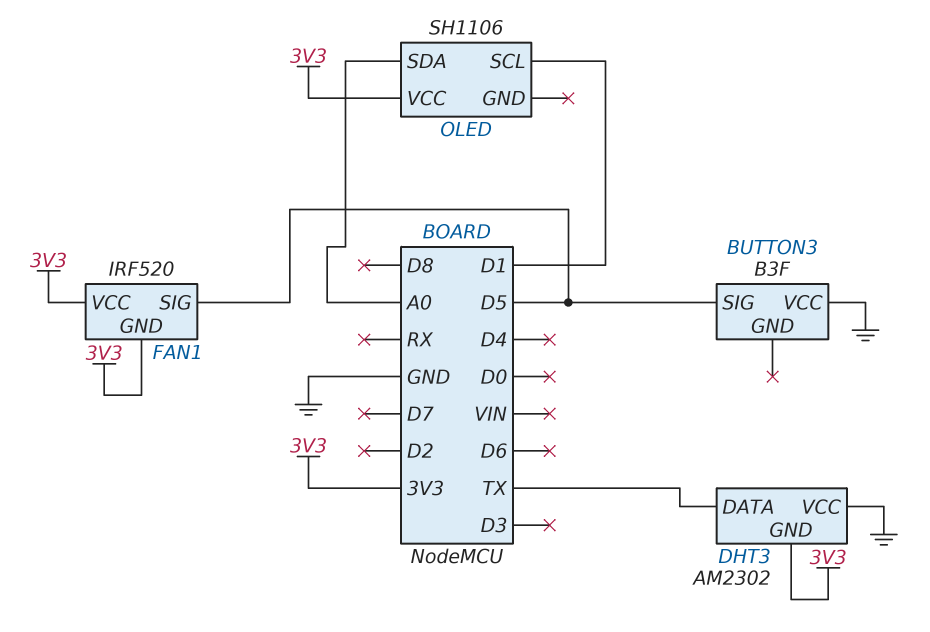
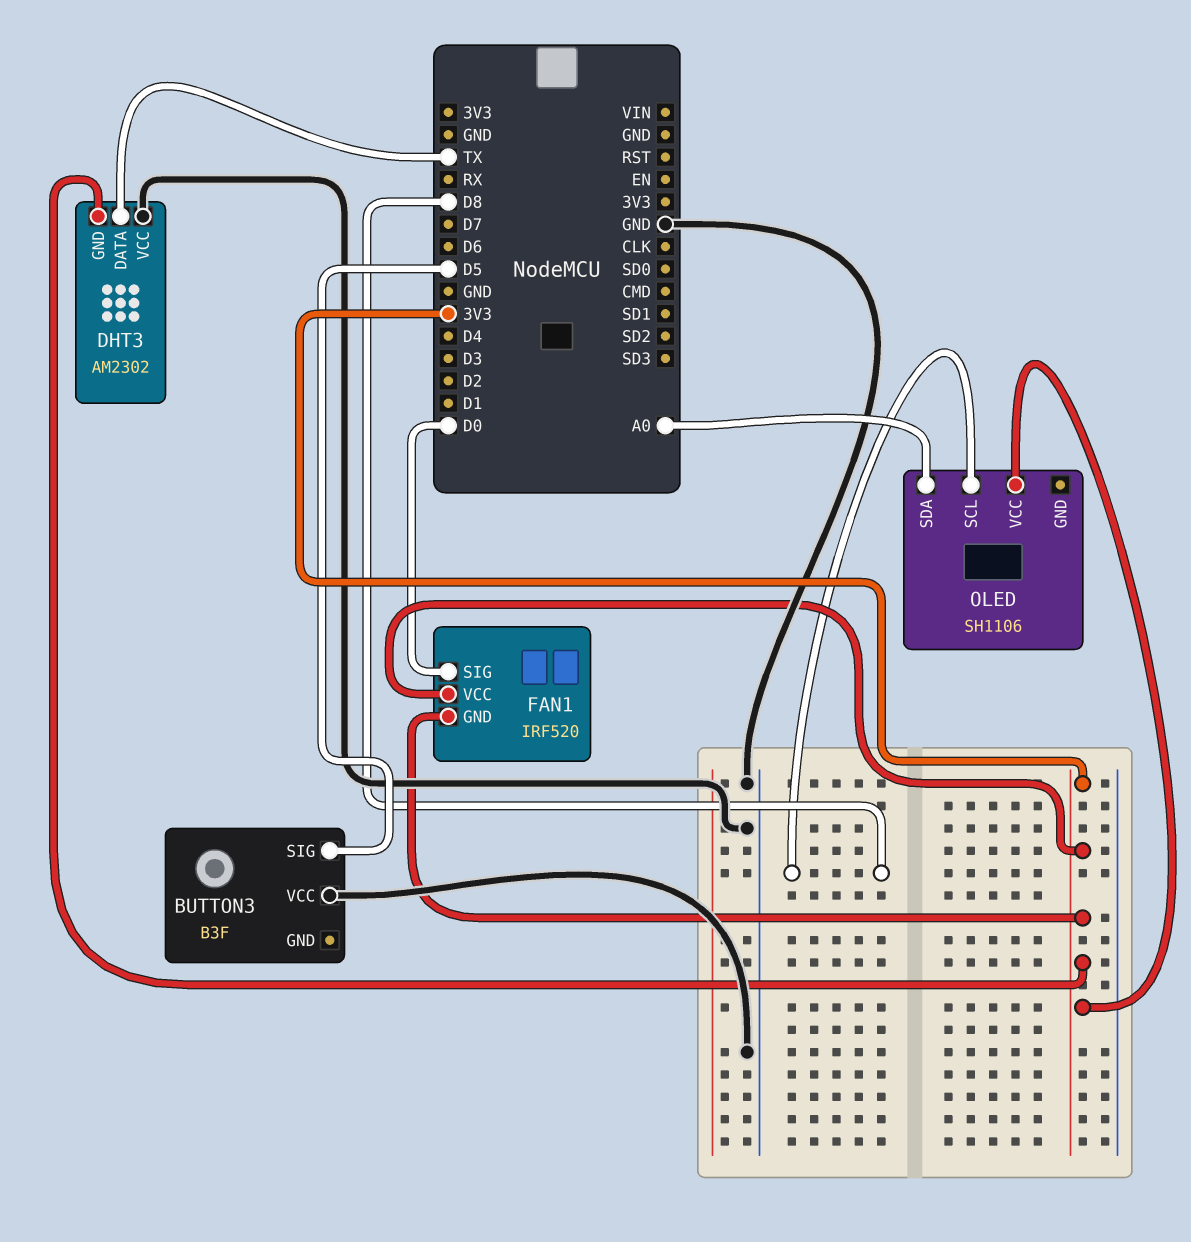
FAN1 pin SIG: D5 -> D0
OLED pin SCL: D1 -> D8

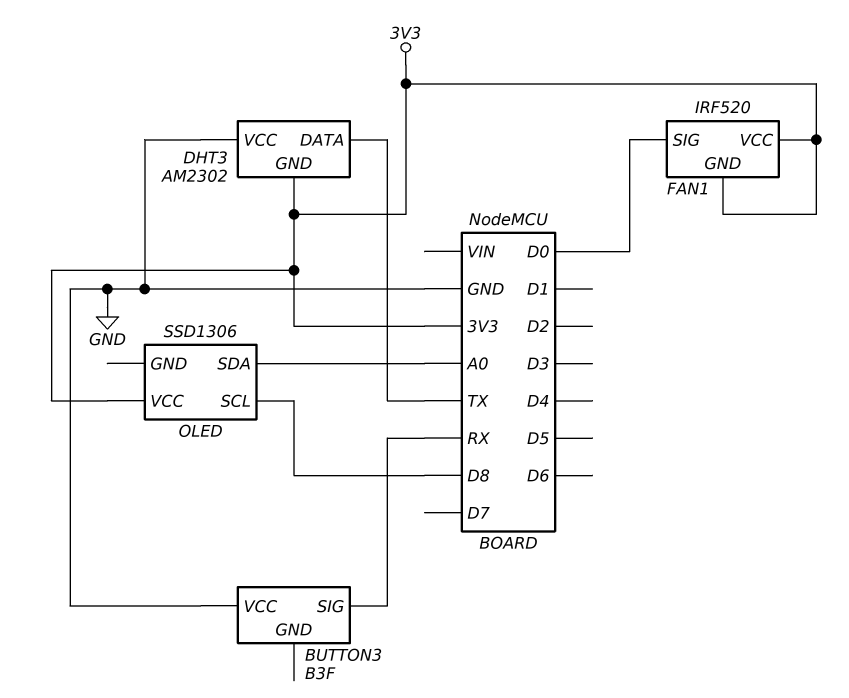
BUTTON3 pin SIG: D5 -> RX
OLED: SH1106 -> SSD1306

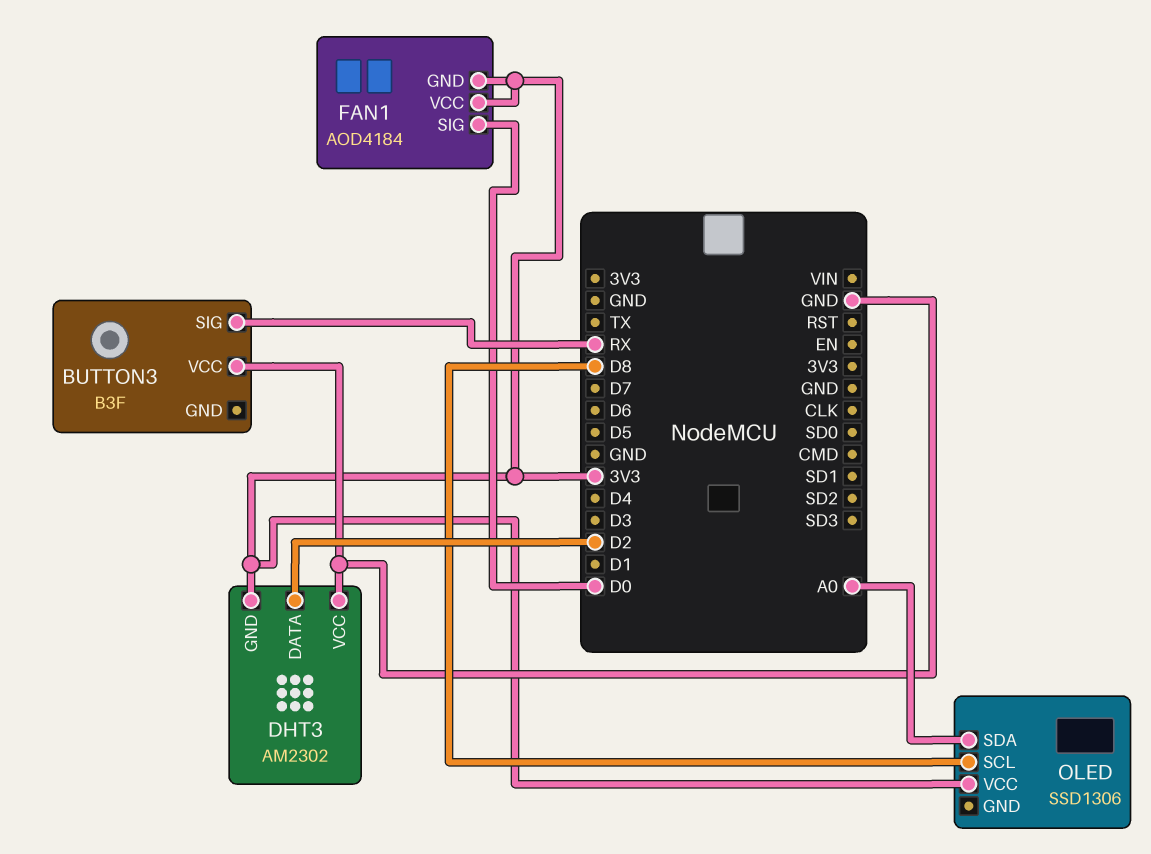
DHT3 pin DATA: TX -> D2
FAN1: IRF520 -> AOD4184

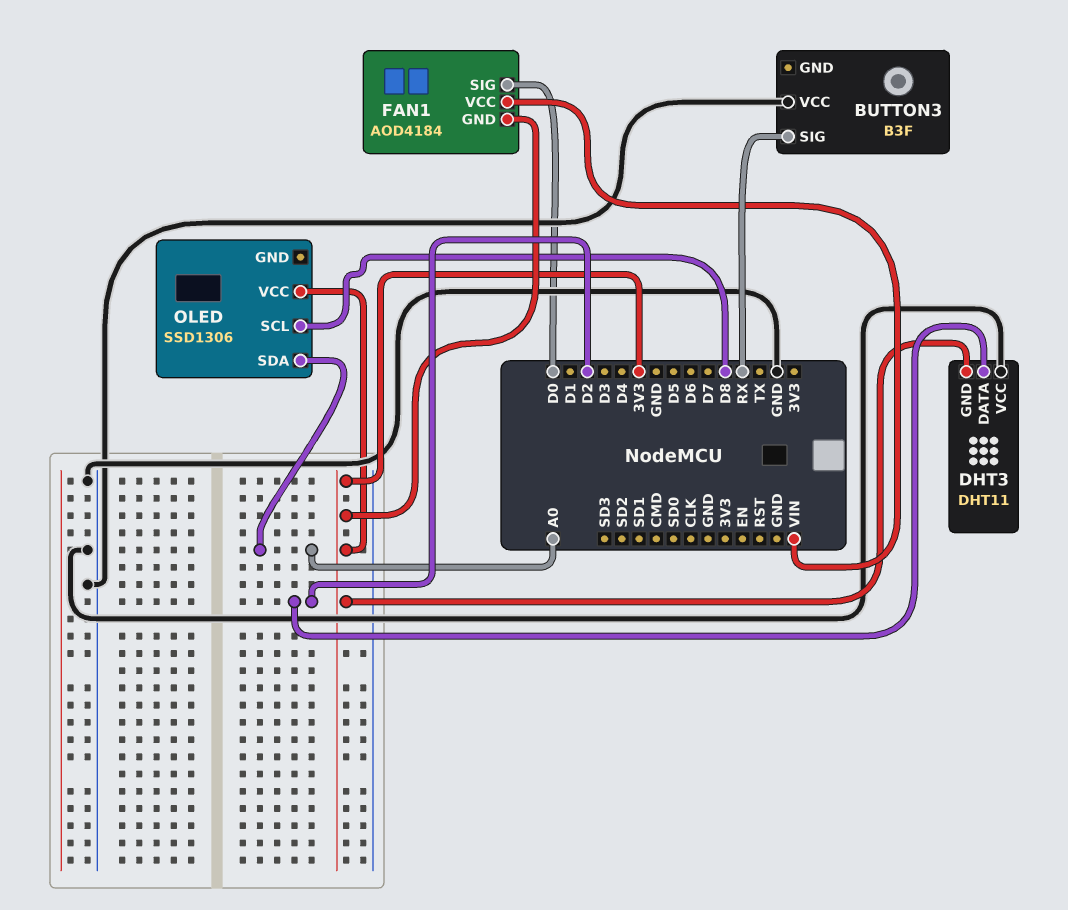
DHT3: AM2302 -> DHT11
FAN1 pin VCC: 3V3 -> VIN

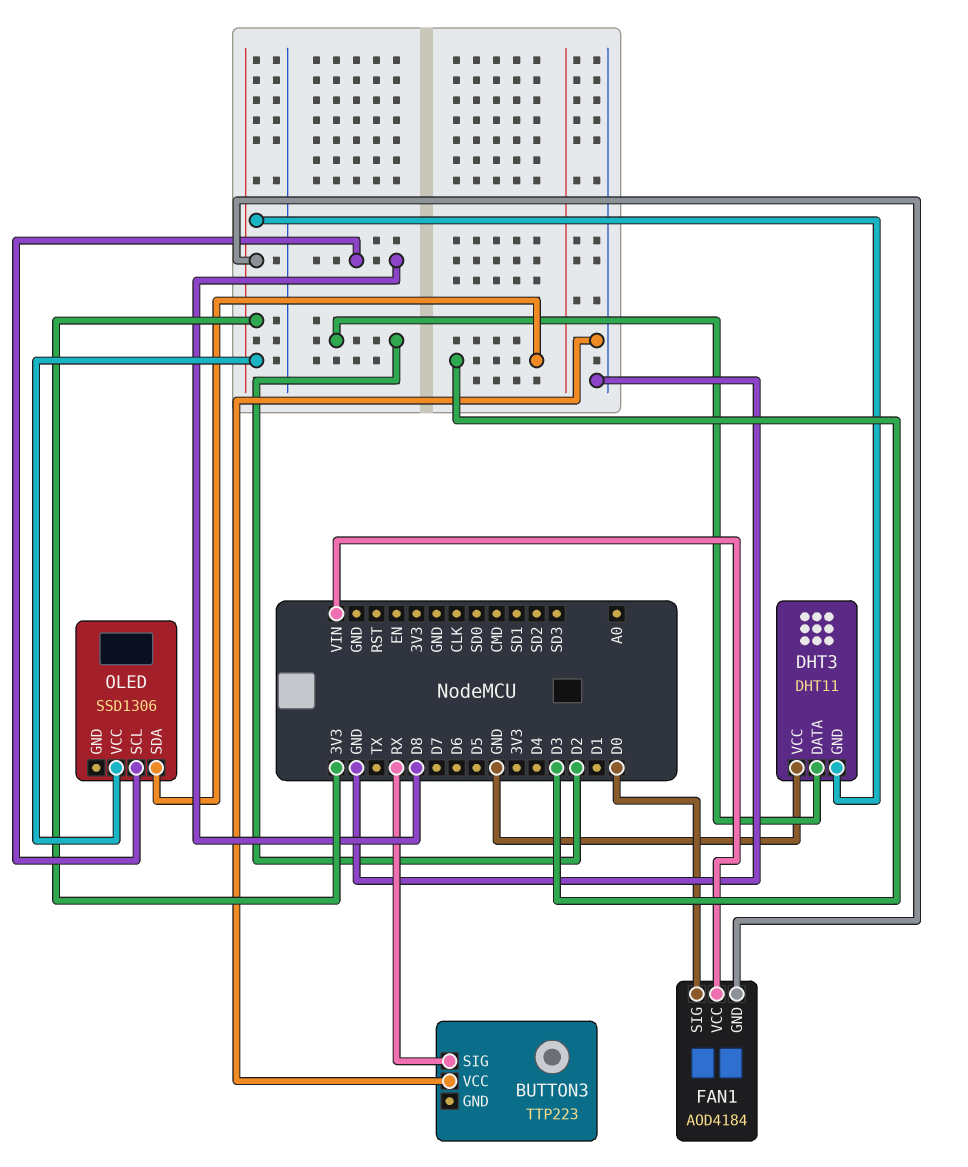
BUTTON3: B3F -> TTP223
OLED pin SDA: A0 -> D3

